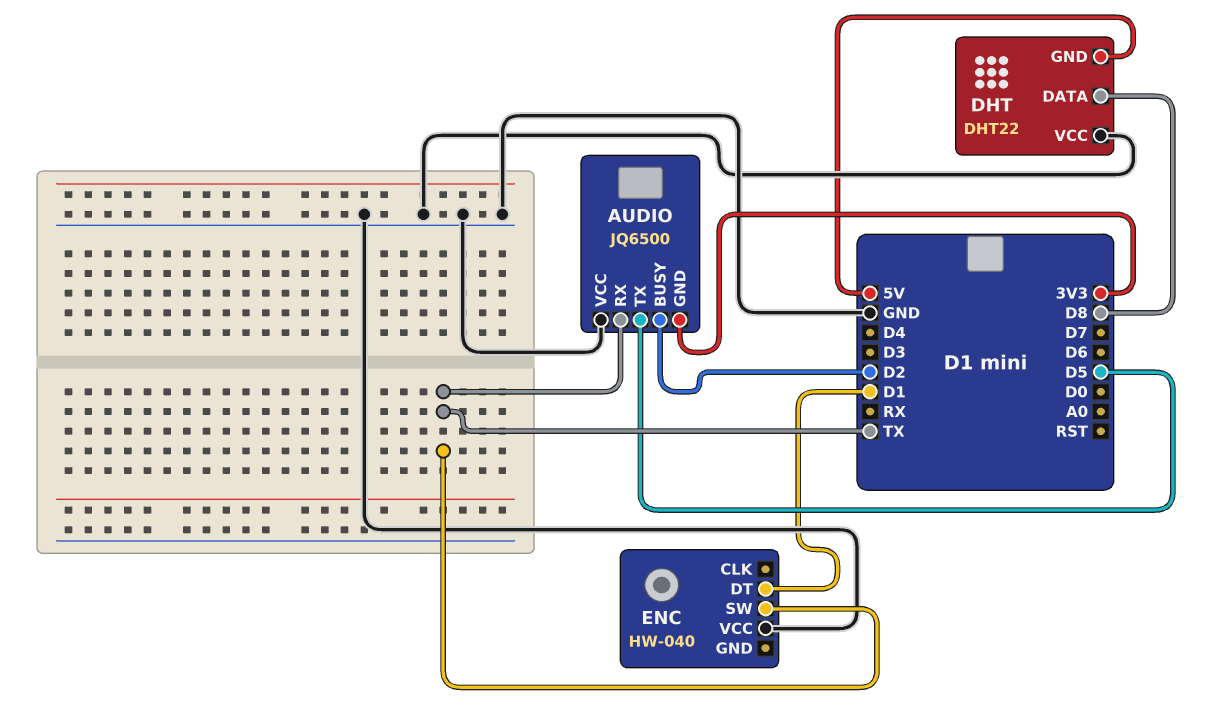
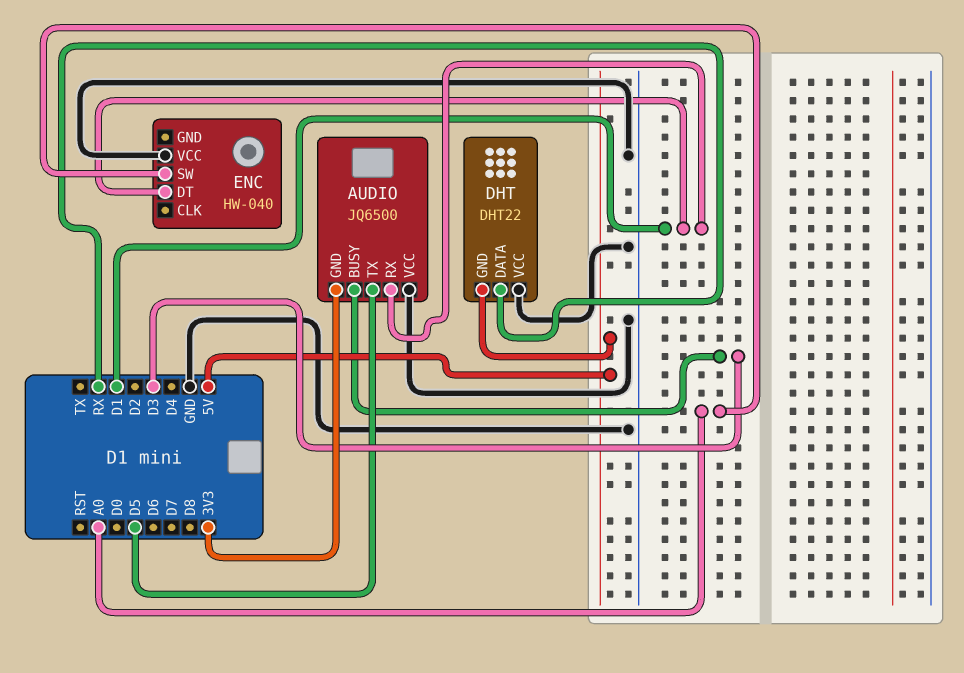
AUDIO pin BUSY: D2 -> D3
AUDIO pin RX: TX -> D1
DHT pin DATA: D8 -> RX
ENC pin SW: TX -> A0

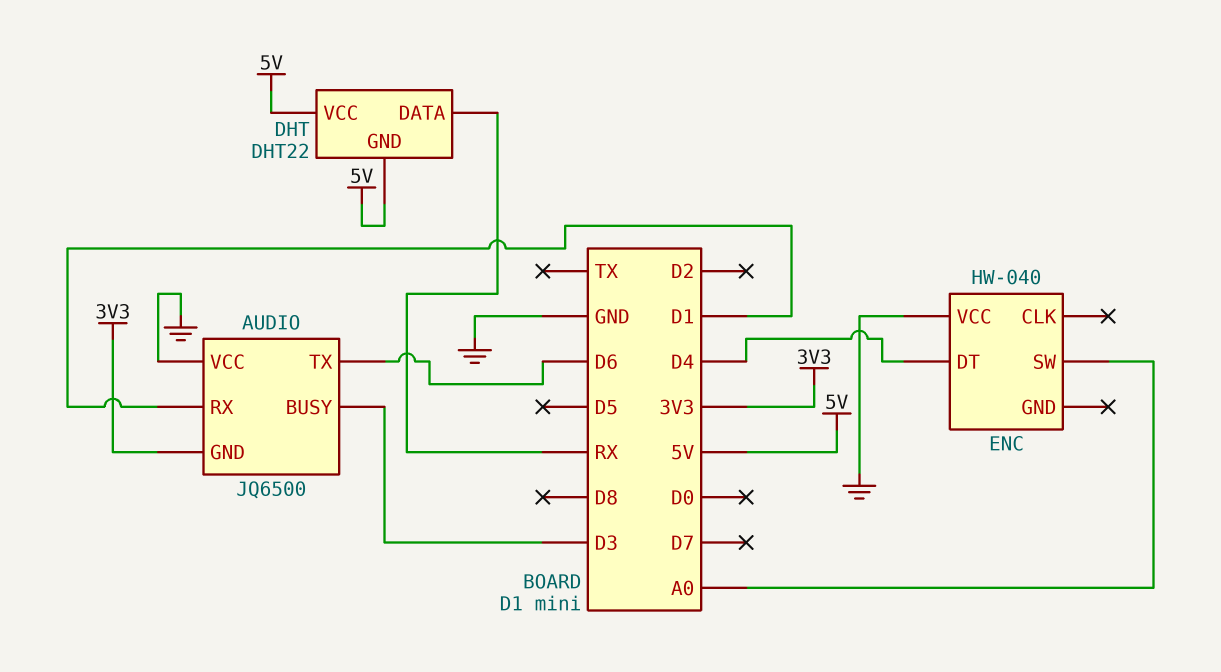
AUDIO pin TX: D5 -> D6
DHT pin VCC: GND -> 5V
ENC pin DT: D1 -> D4

